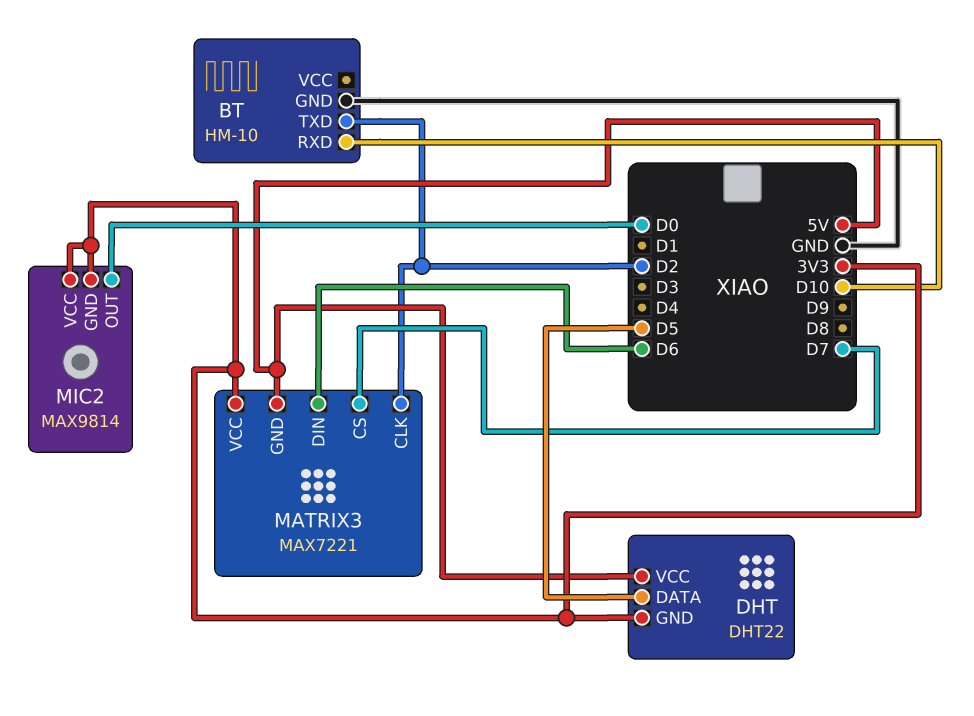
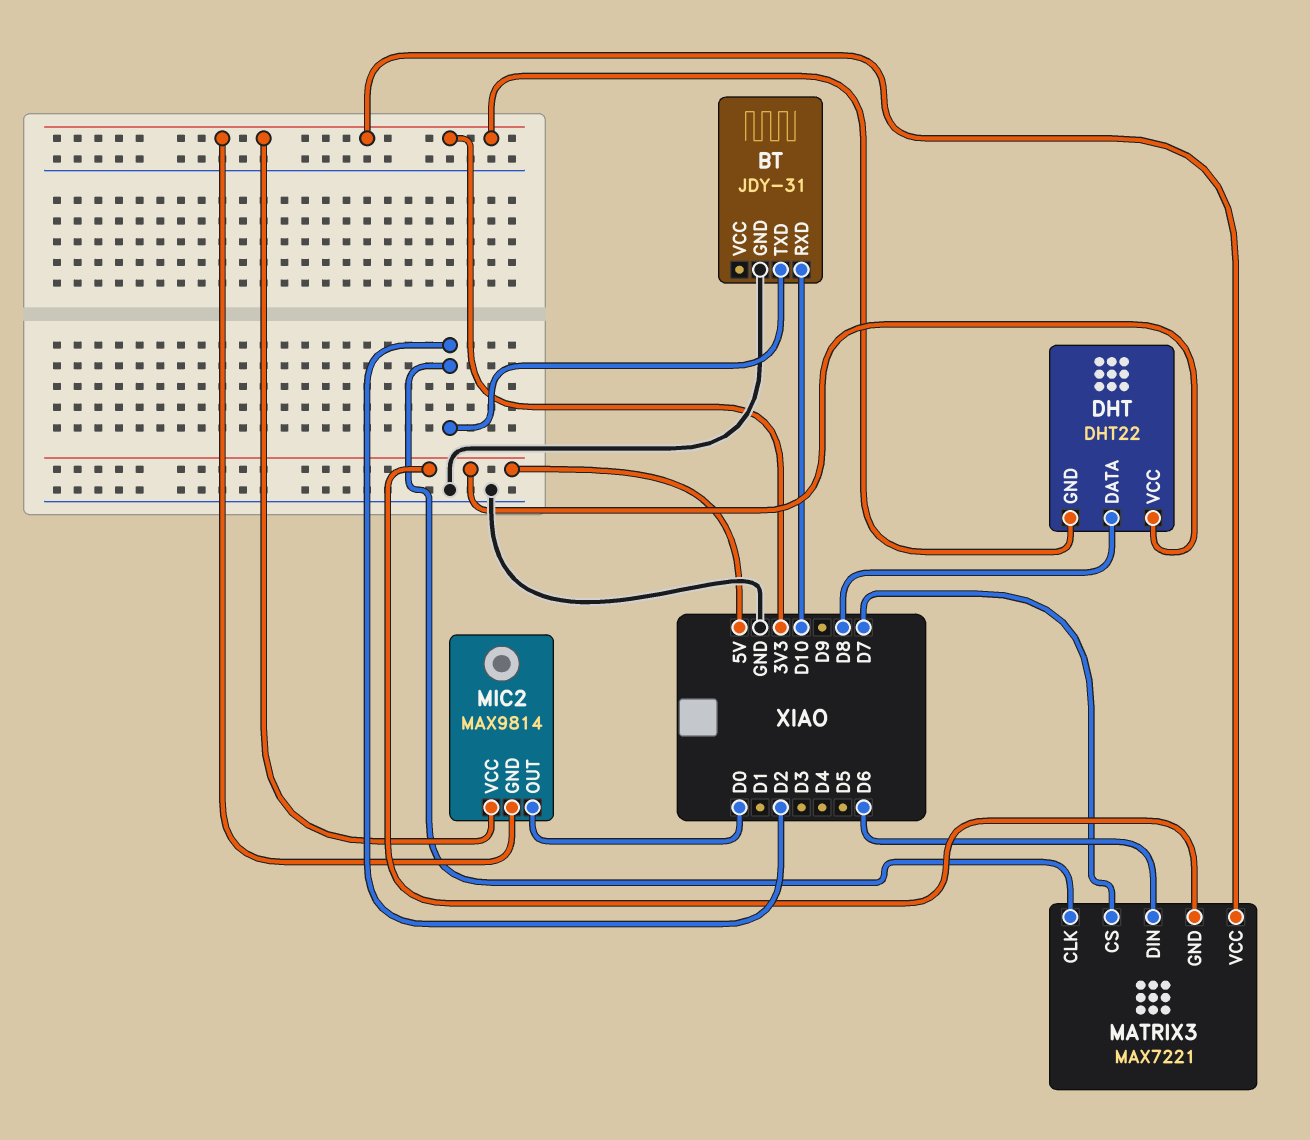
BT: HM-10 -> JDY-31
DHT pin DATA: D5 -> D8

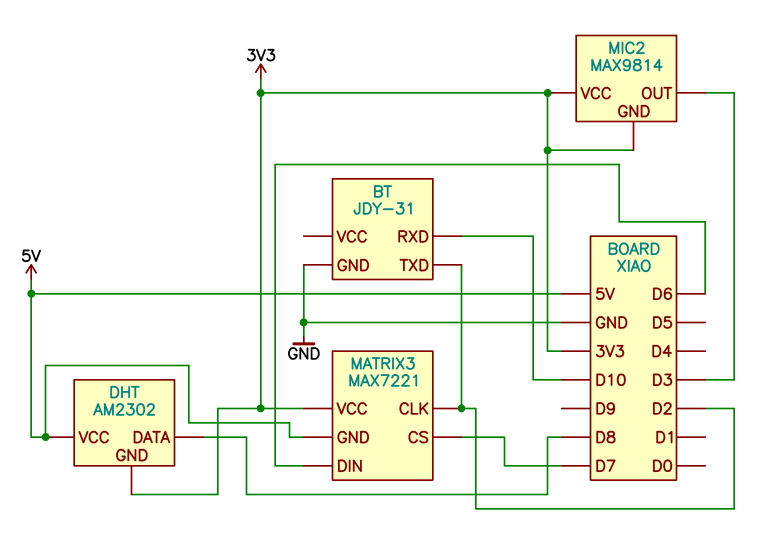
DHT: DHT22 -> AM2302
MIC2 pin OUT: D0 -> D3

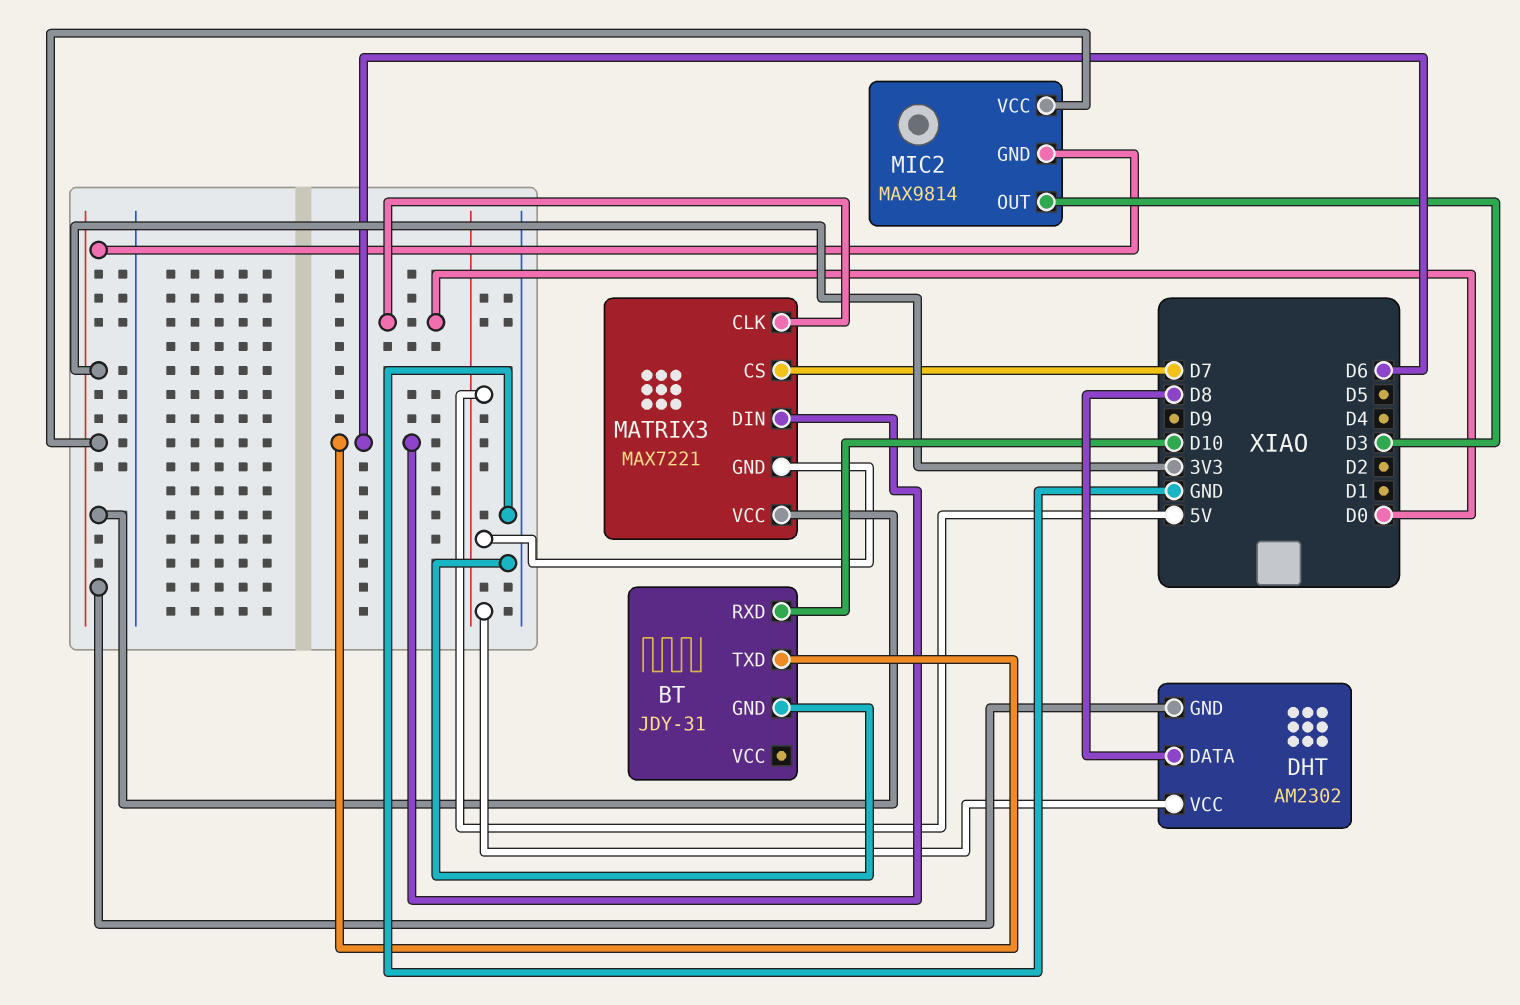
BT pin TXD: D2 -> D6
MATRIX3 pin CLK: D2 -> D0

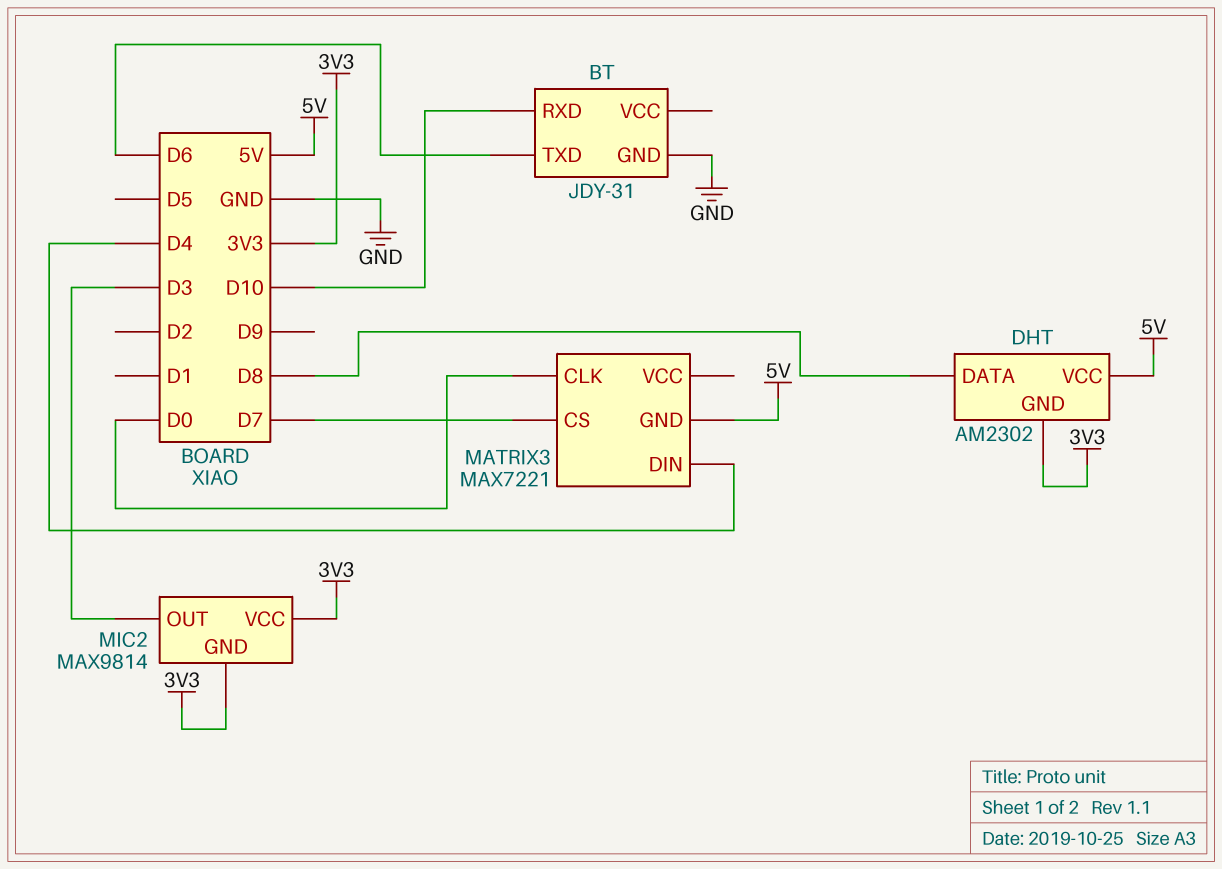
MATRIX3 pin DIN: D6 -> D4
MATRIX3 pin VCC: 3V3 -> none

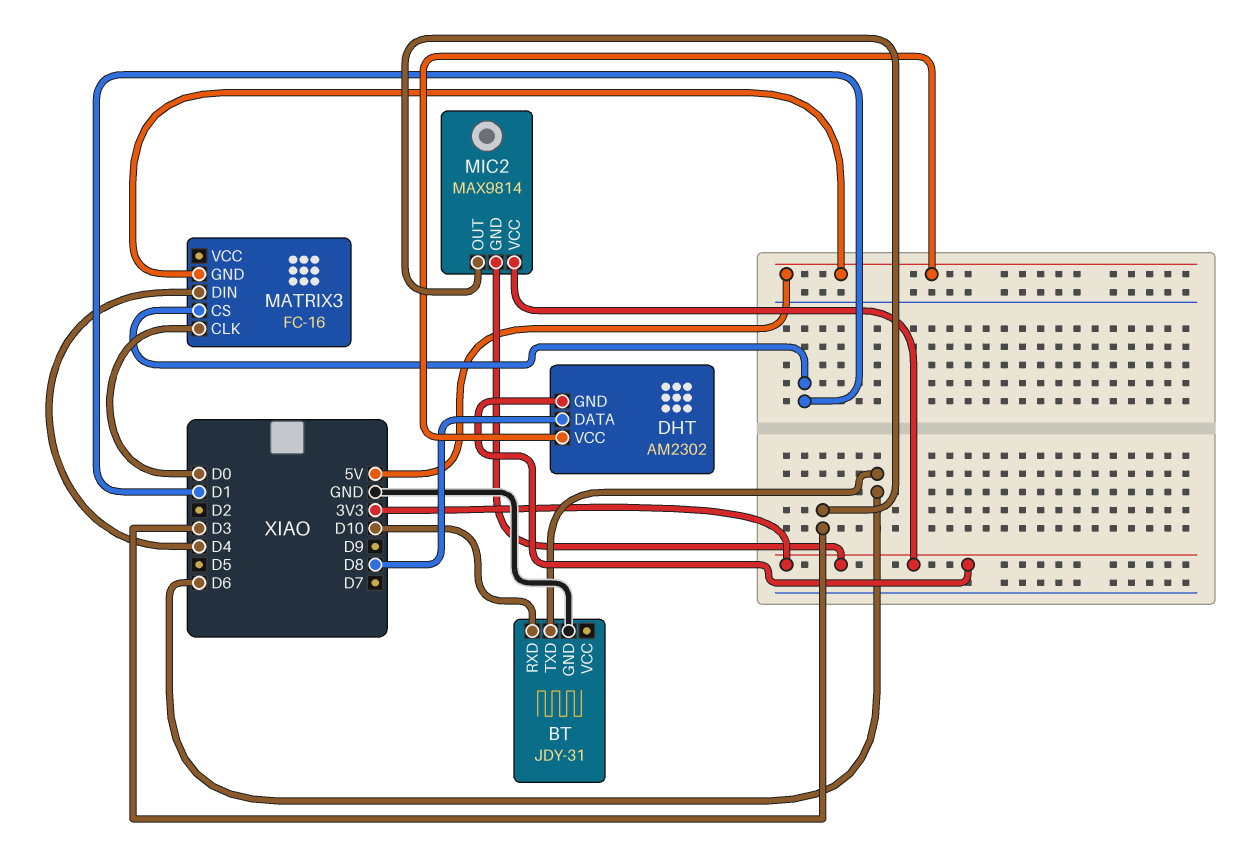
MATRIX3: MAX7221 -> FC-16
MATRIX3 pin CS: D7 -> D1

